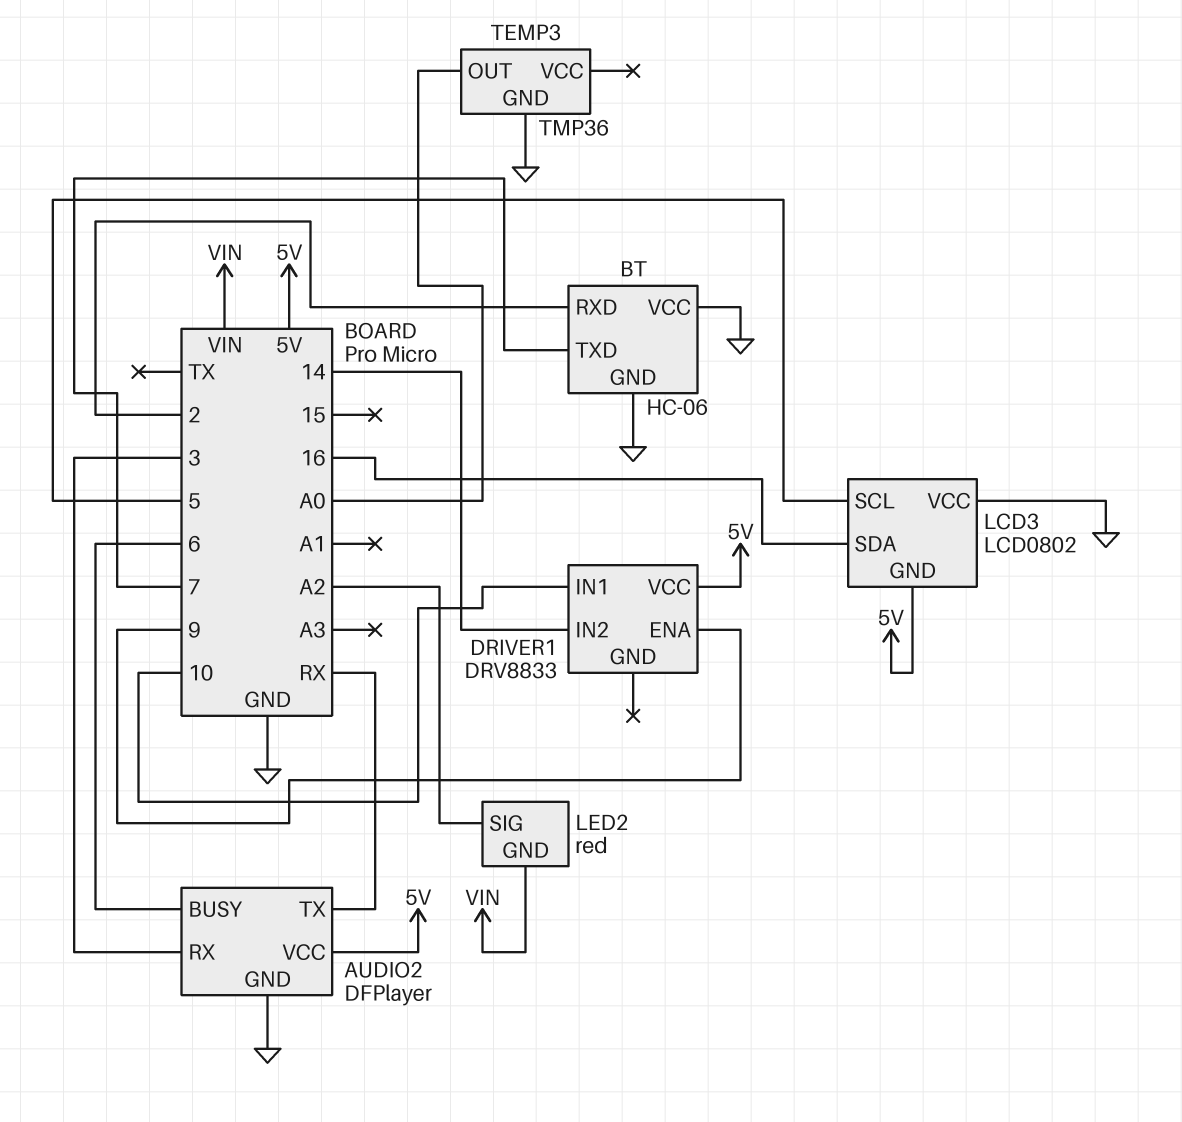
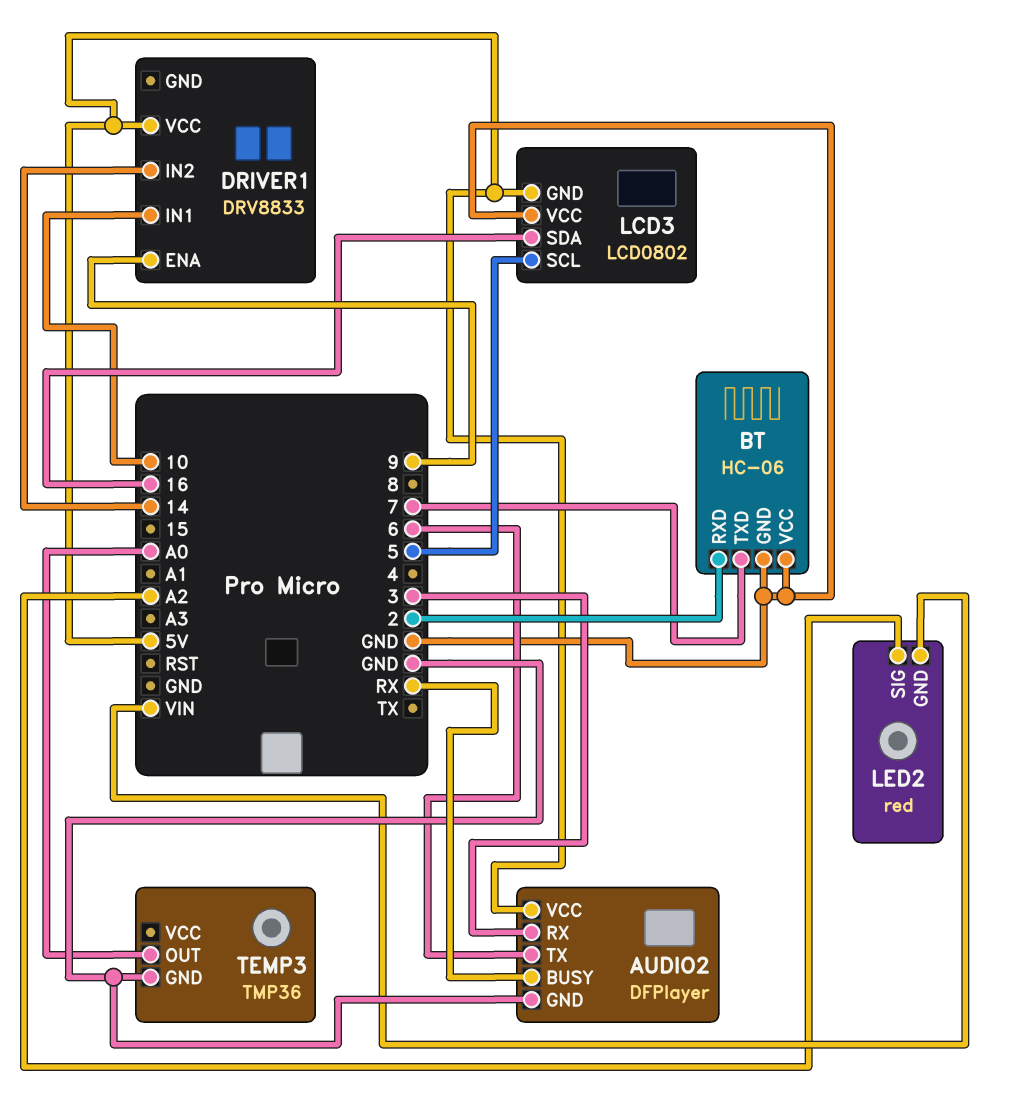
AUDIO2 pin BUSY: 6 -> RX
AUDIO2 pin TX: RX -> 6

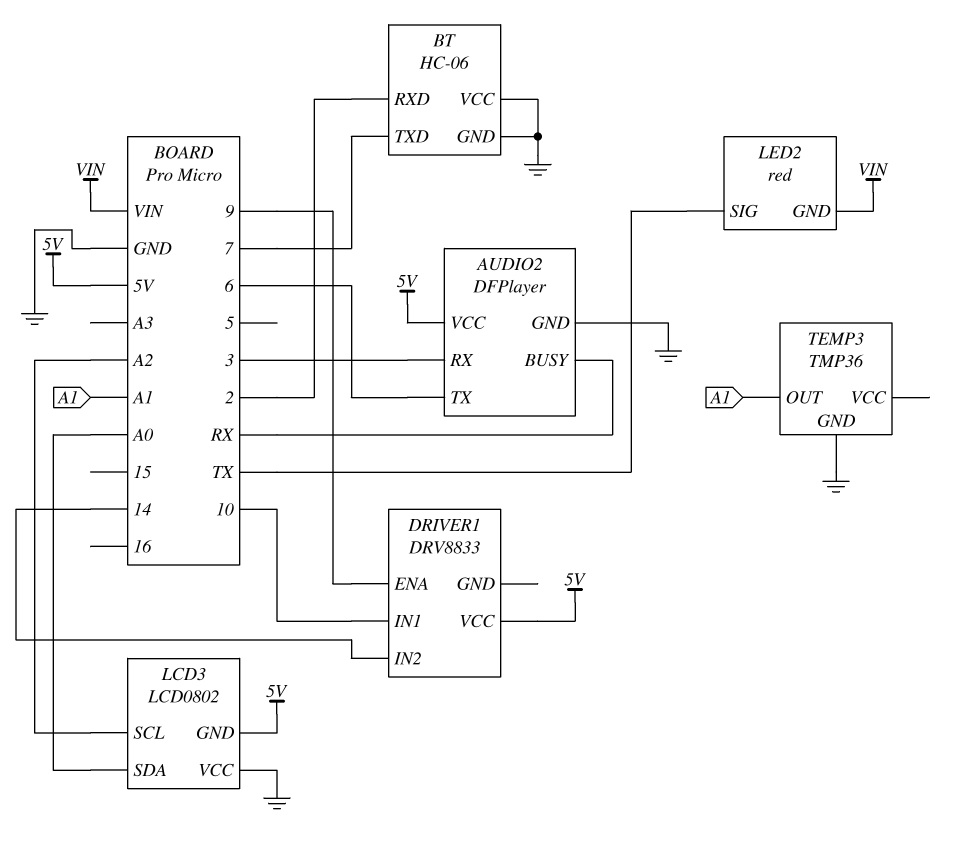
LCD3 pin SCL: 5 -> A2
LCD3 pin SDA: 16 -> A0
LED2 pin SIG: A2 -> TX
TEMP3 pin OUT: A0 -> A1

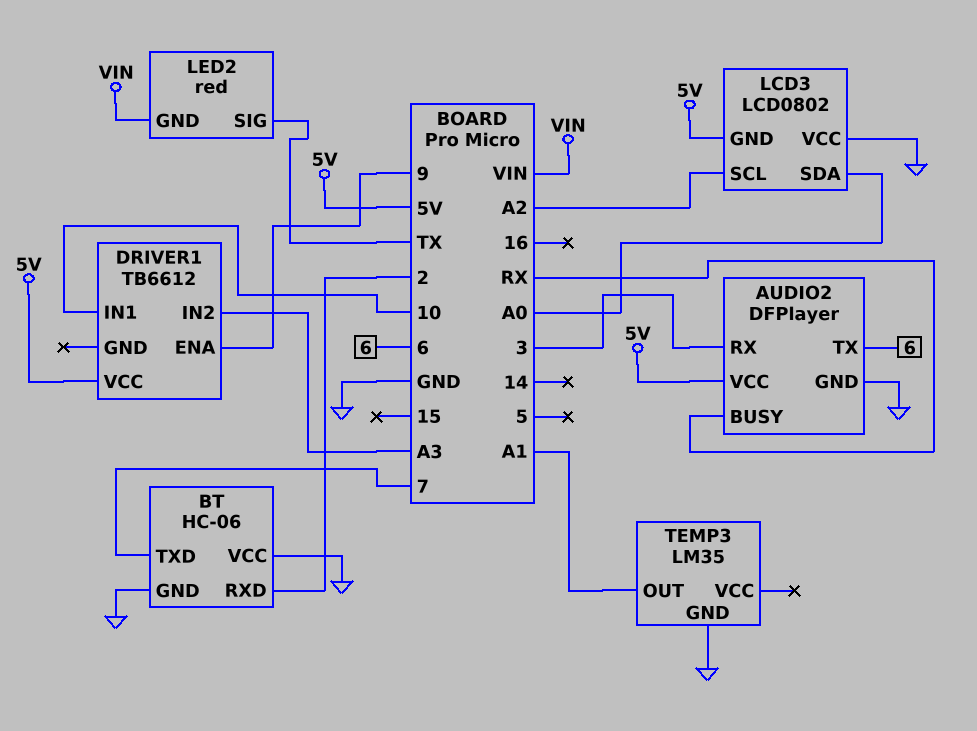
DRIVER1: DRV8833 -> TB6612
DRIVER1 pin IN2: 14 -> A3
TEMP3: TMP36 -> LM35

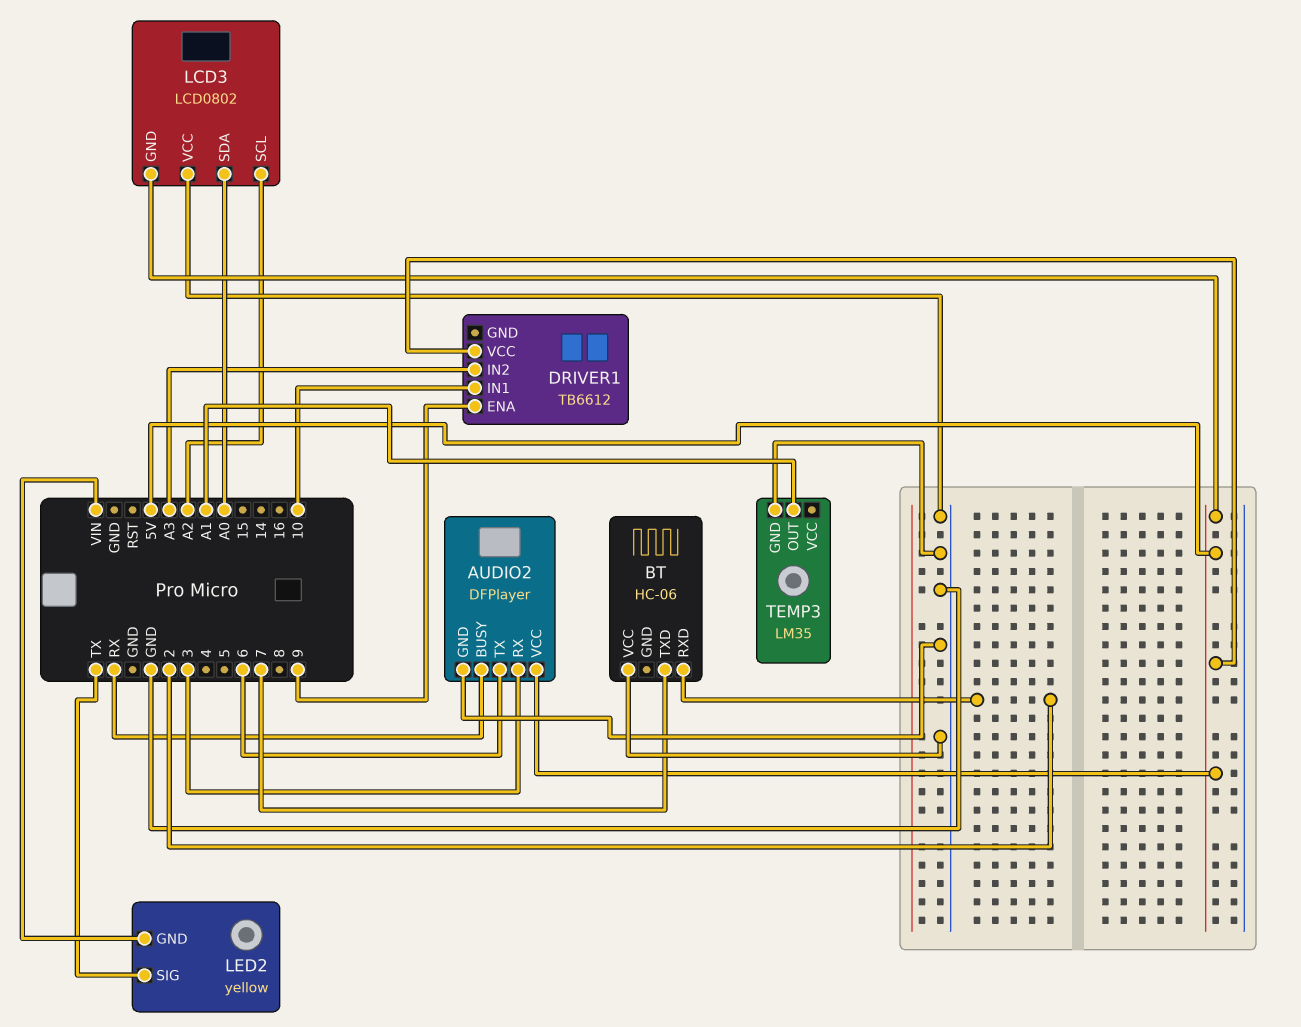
BT pin GND: GND -> none
LED2: red -> yellow

